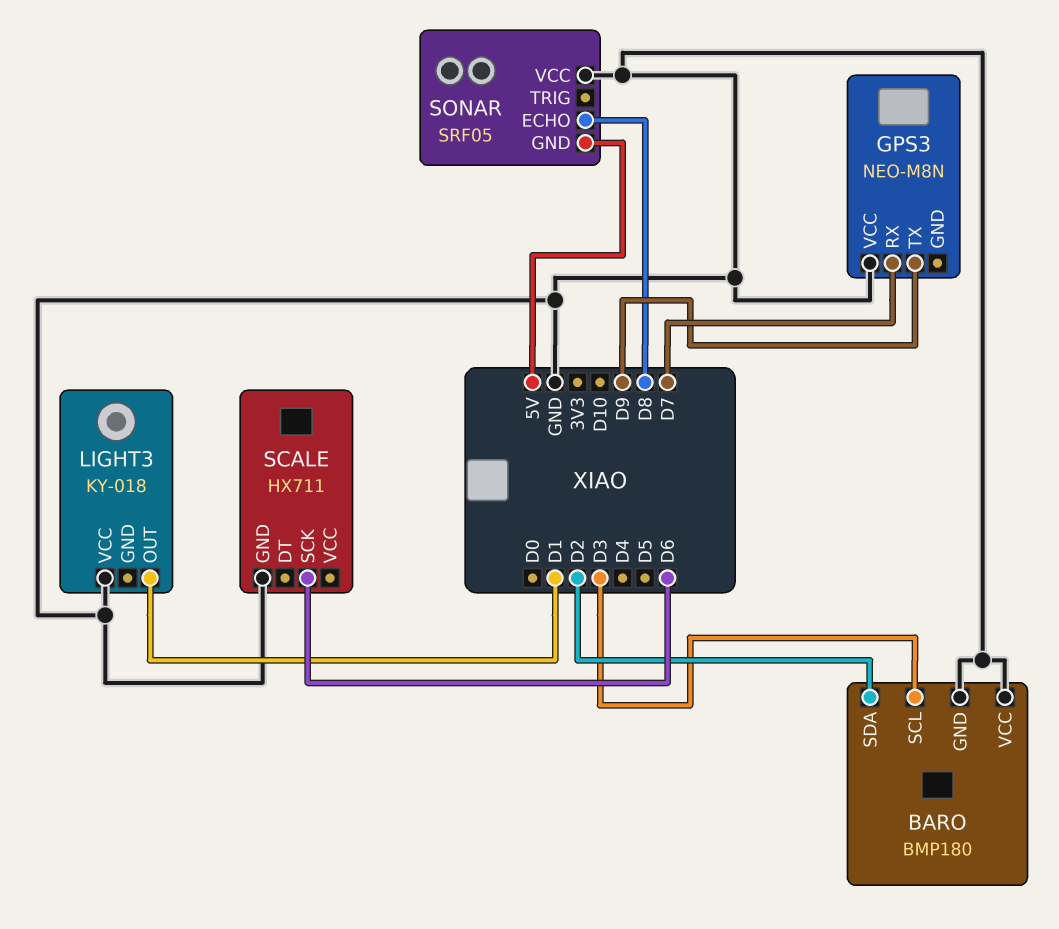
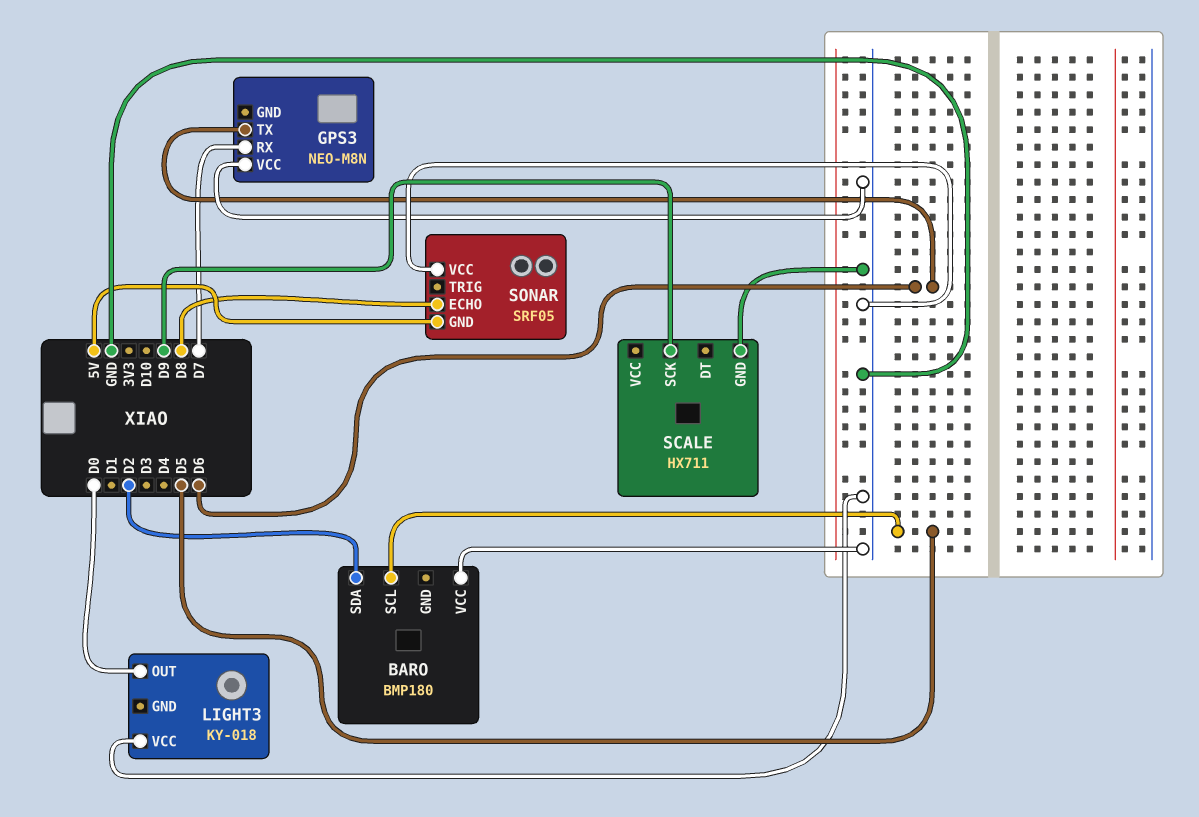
BARO pin GND: GND -> none
BARO pin SCL: D3 -> D5
GPS3 pin TX: D9 -> D6
LIGHT3 pin OUT: D1 -> D0
SCALE pin SCK: D6 -> D9

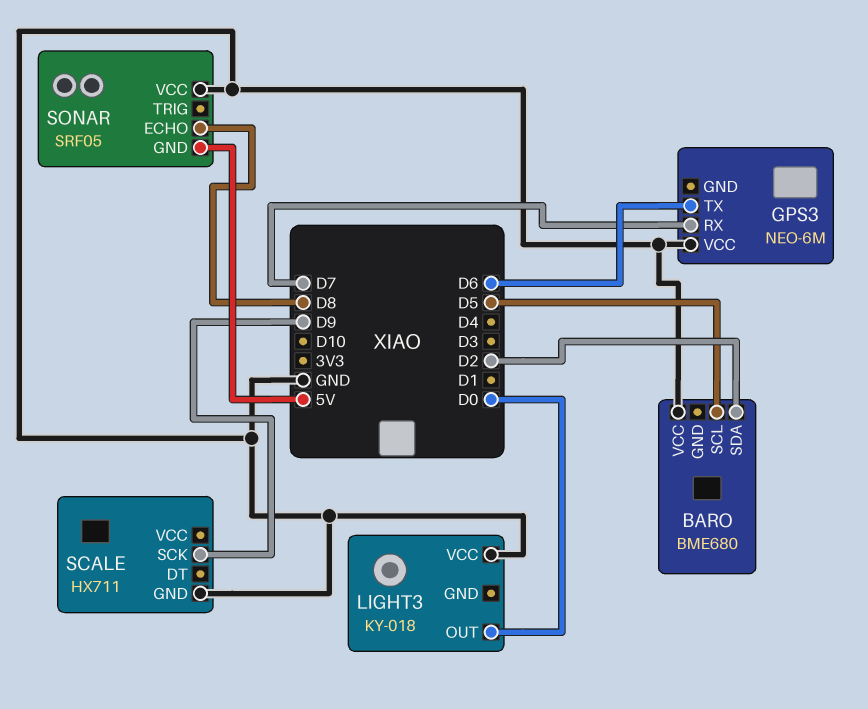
BARO: BMP180 -> BME680
GPS3: NEO-M8N -> NEO-6M

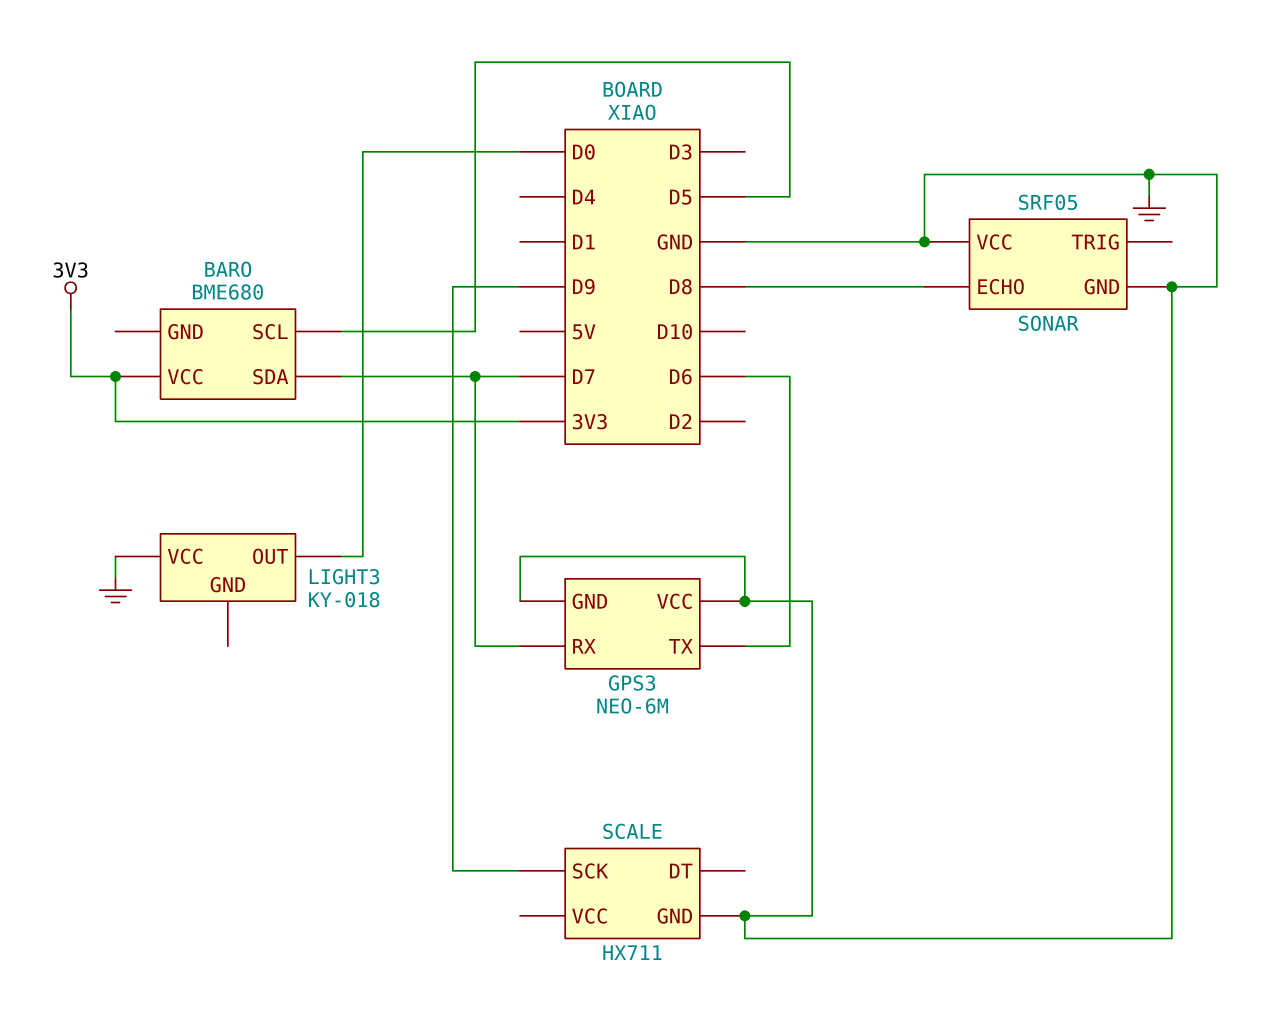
BARO pin SDA: D2 -> D7
BARO pin VCC: GND -> 3V3
GPS3 pin GND: none -> GND
SONAR pin GND: 5V -> GND

